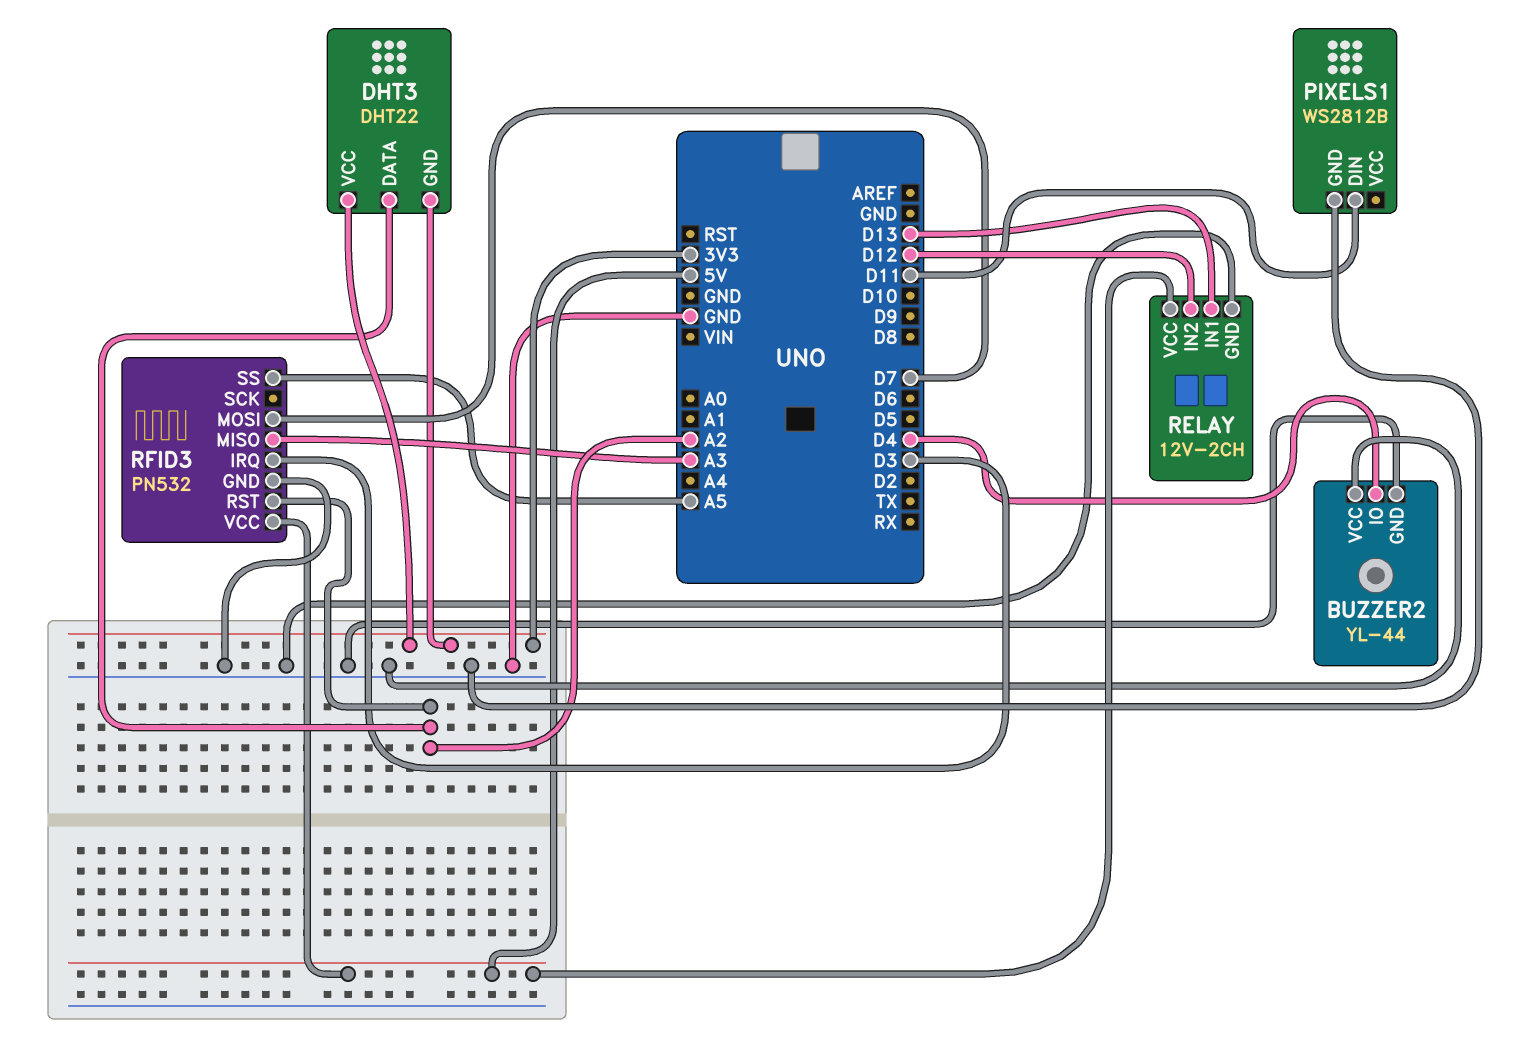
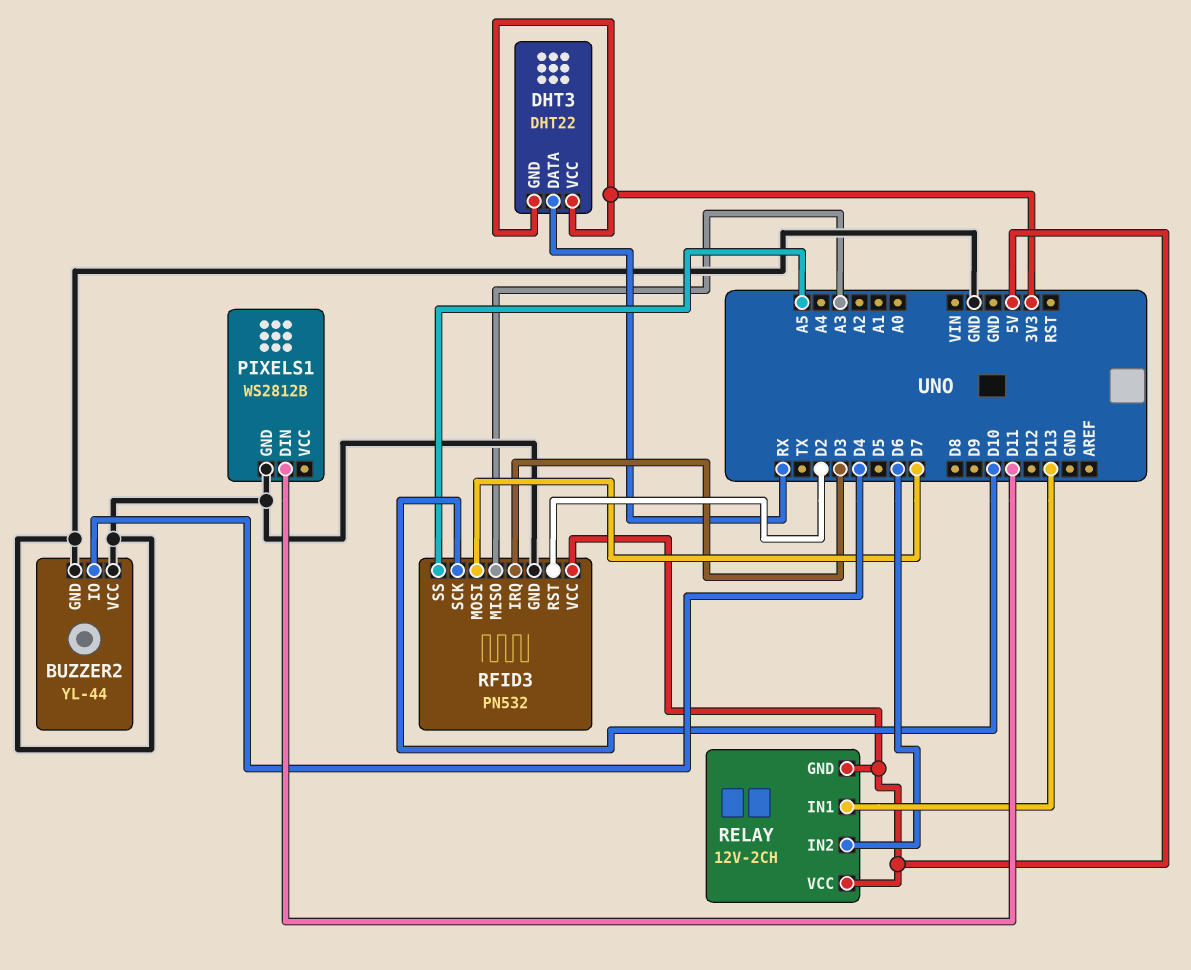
DHT3 pin DATA: A2 -> RX
RELAY pin GND: GND -> 5V
RELAY pin IN2: D12 -> D6
RFID3 pin RST: A2 -> D2
RFID3 pin SCK: none -> D10

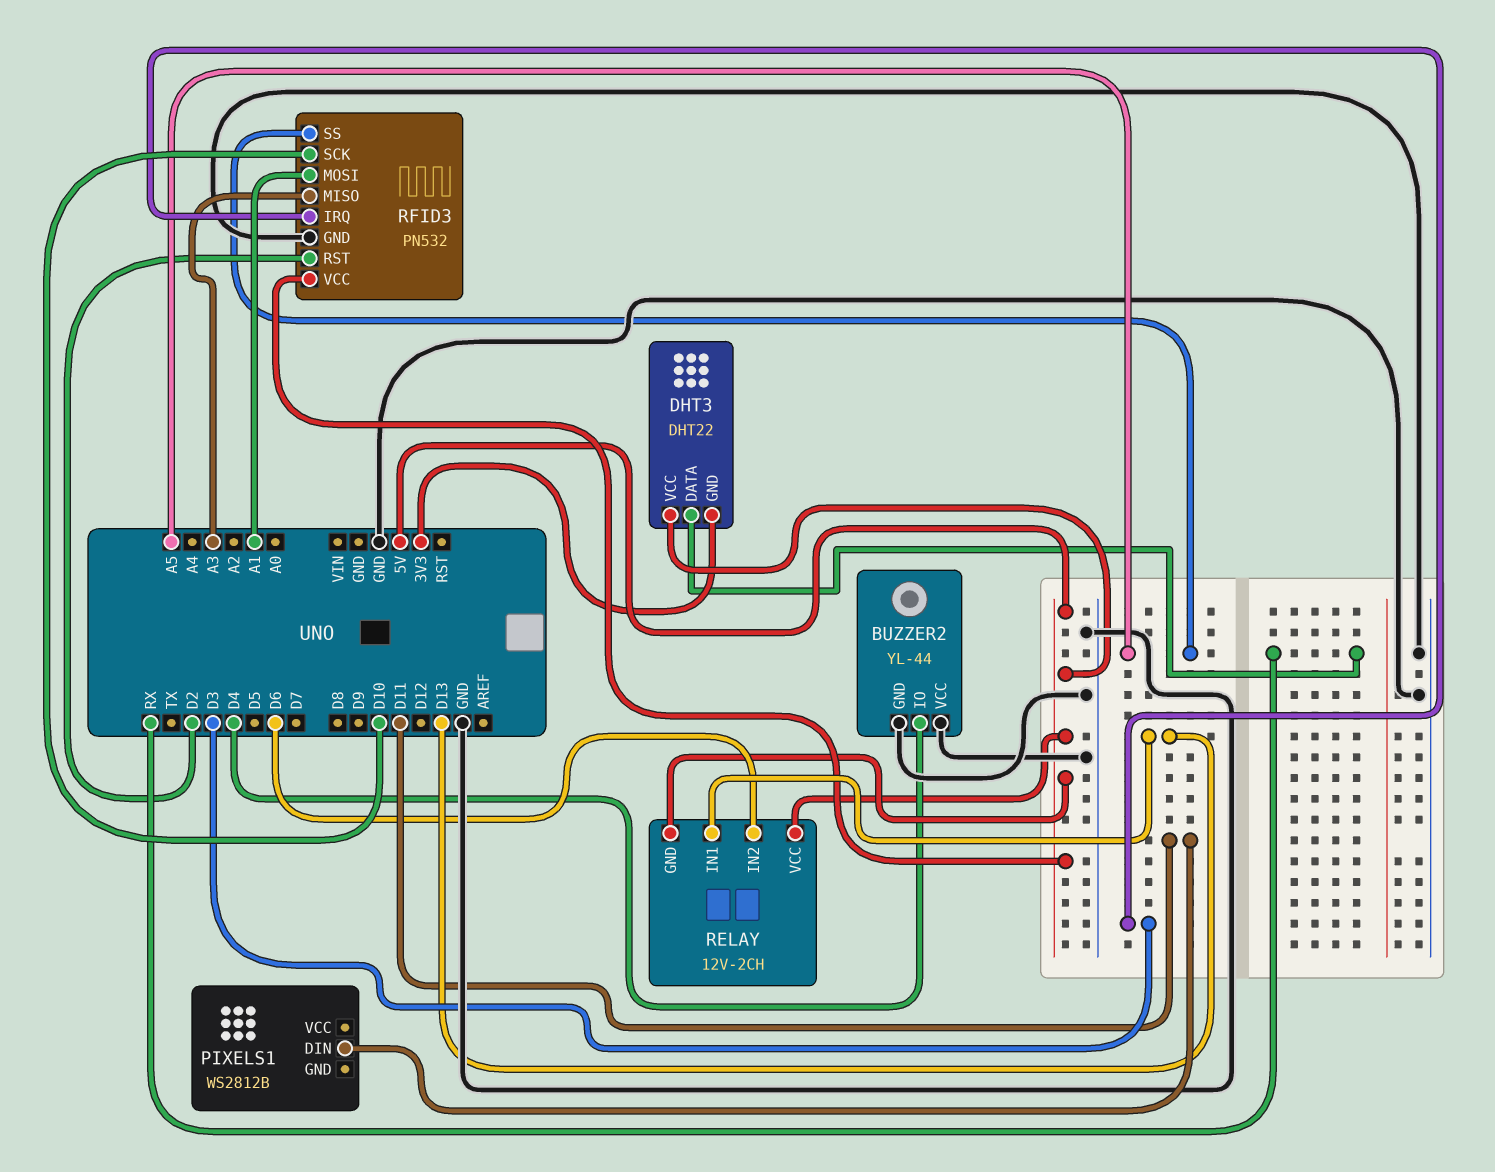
DHT3 pin VCC: 3V3 -> 5V
PIXELS1 pin GND: GND -> none
RFID3 pin MOSI: D7 -> A1

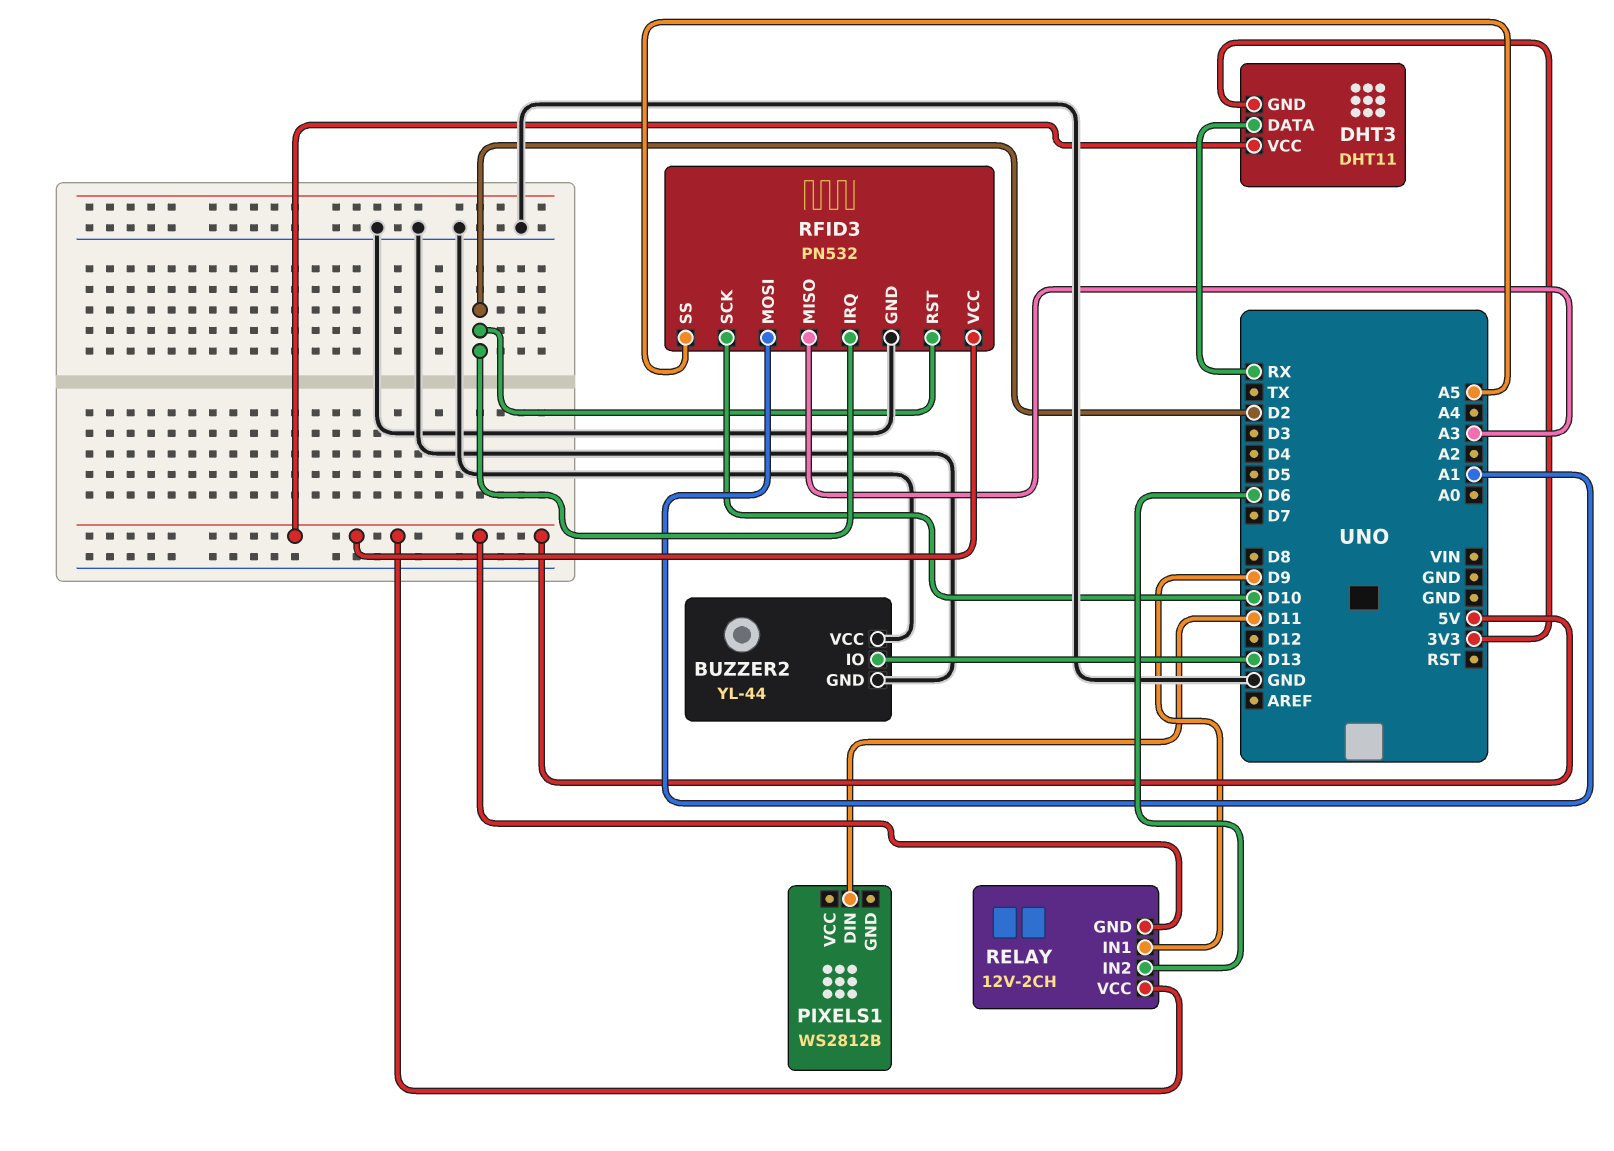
BUZZER2 pin IO: D4 -> D13
DHT3: DHT22 -> DHT11
RELAY pin IN1: D13 -> D9
RFID3 pin IRQ: D3 -> D2

